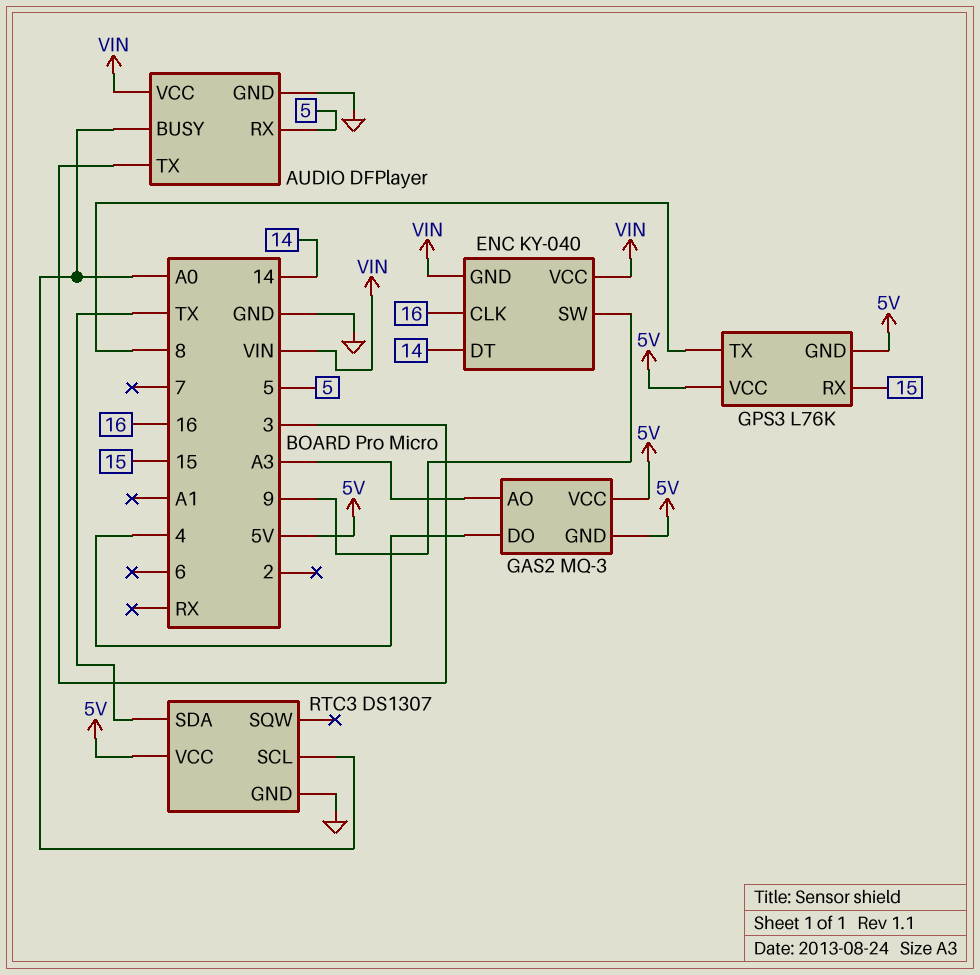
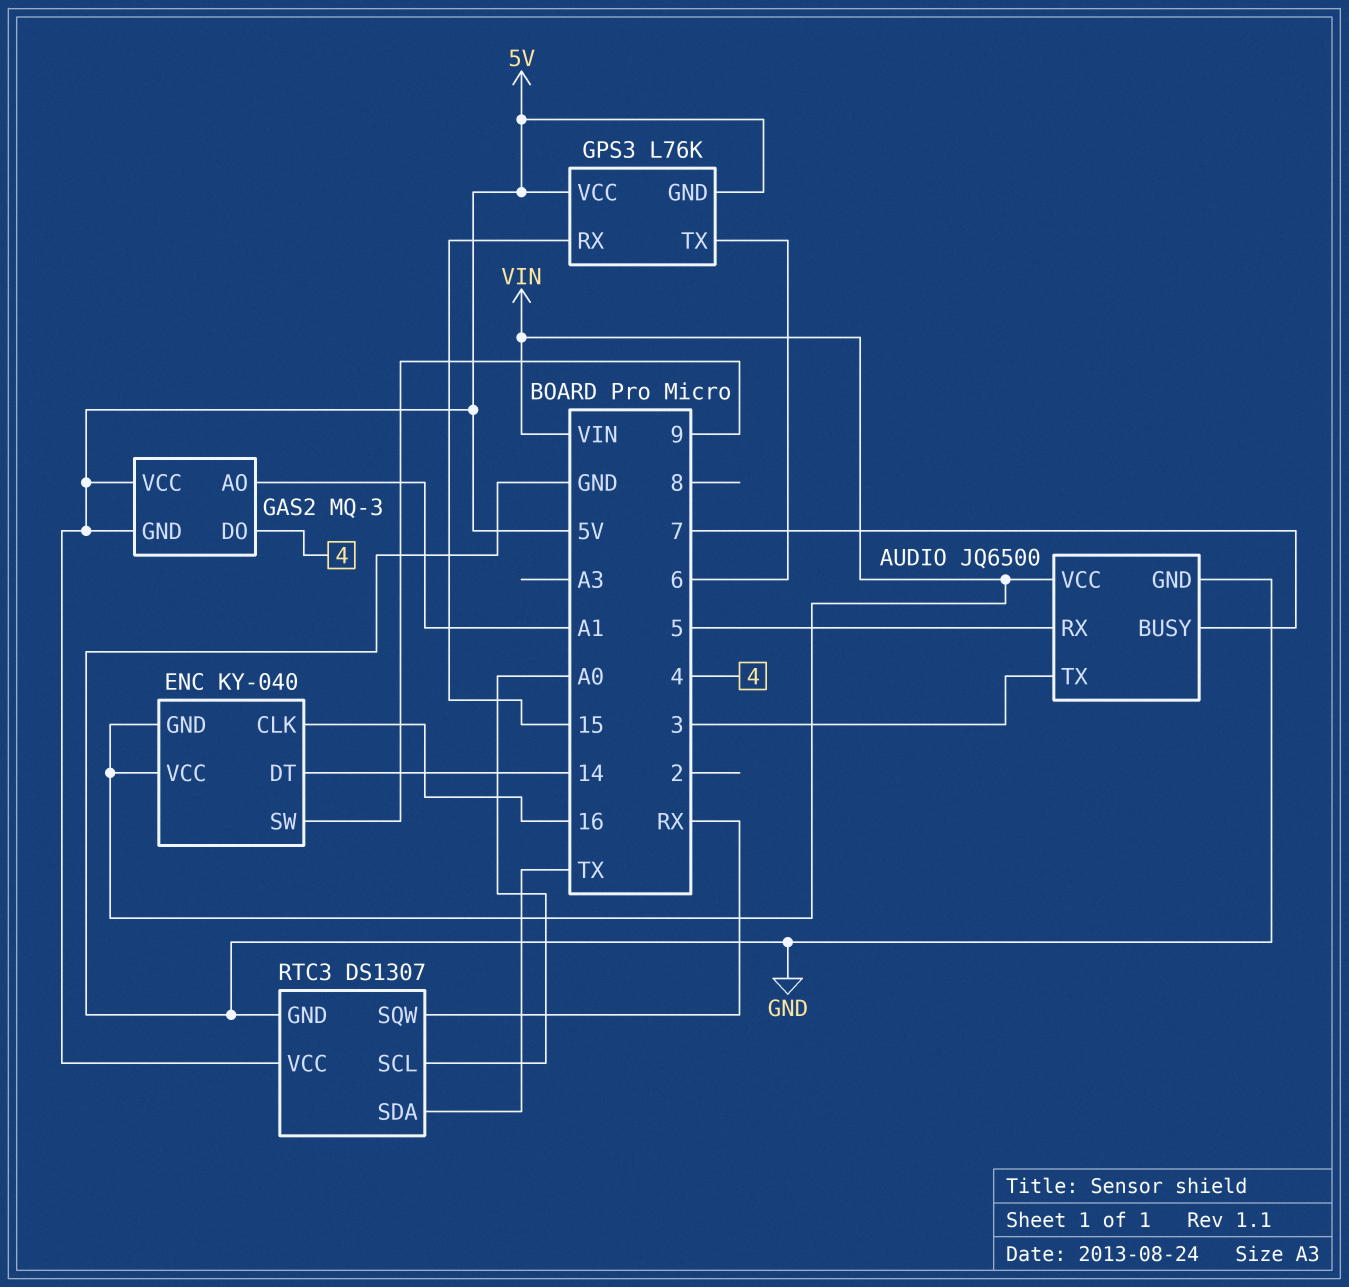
AUDIO: DFPlayer -> JQ6500
AUDIO pin BUSY: A0 -> 7
GAS2 pin AO: A3 -> A1
GPS3 pin TX: 8 -> 6
RTC3 pin SQW: none -> RX

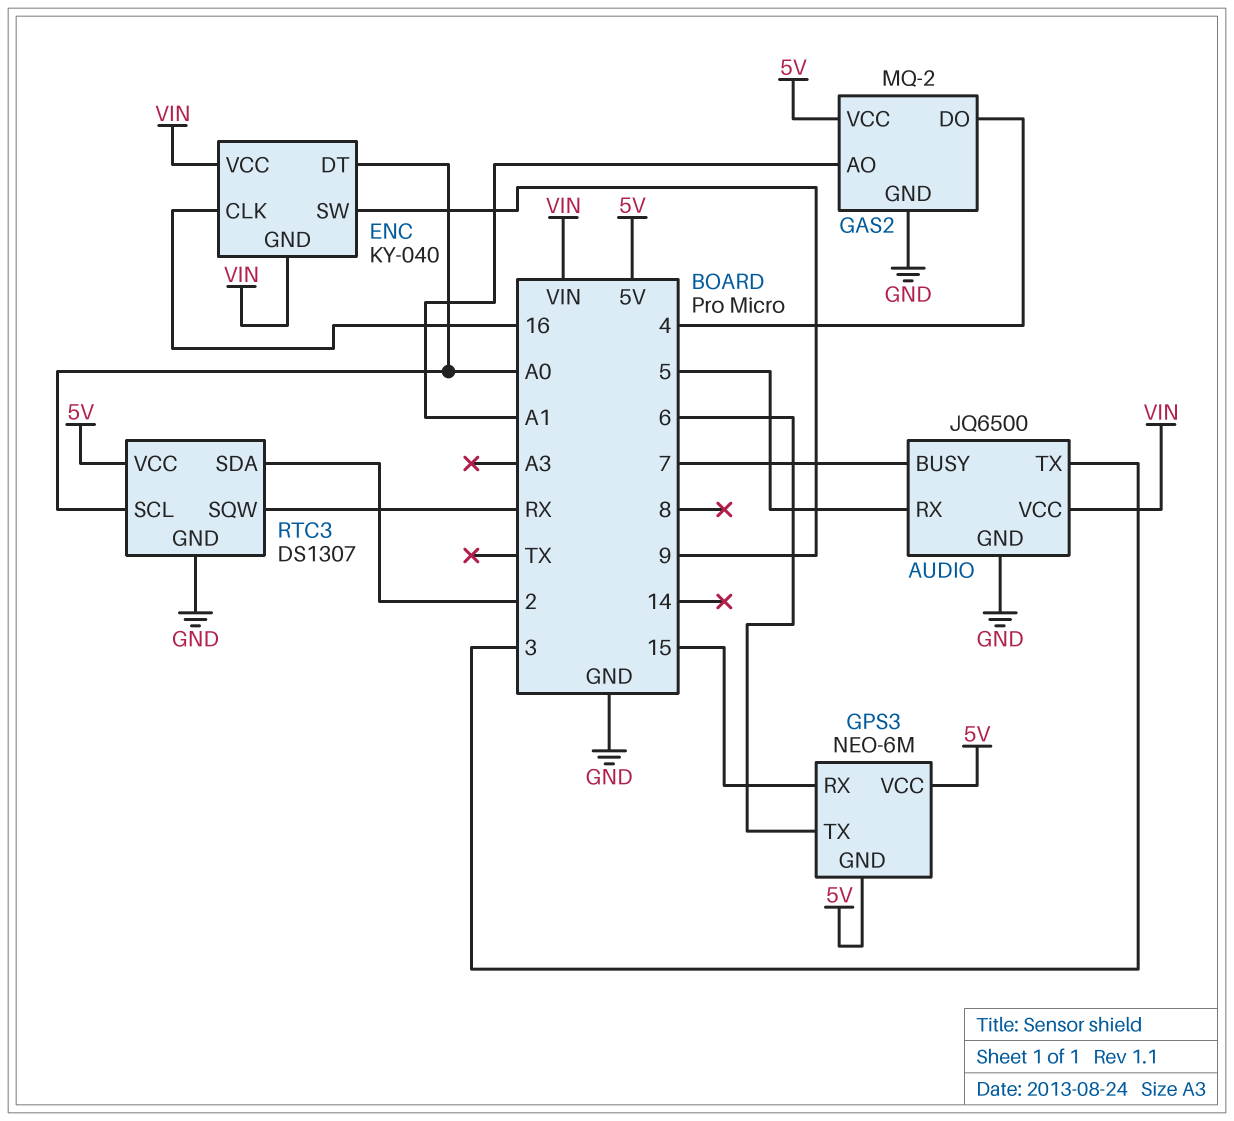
ENC pin DT: 14 -> A0
GAS2: MQ-3 -> MQ-2
GAS2 pin GND: 5V -> GND
GPS3: L76K -> NEO-6M
RTC3 pin SDA: TX -> 2

